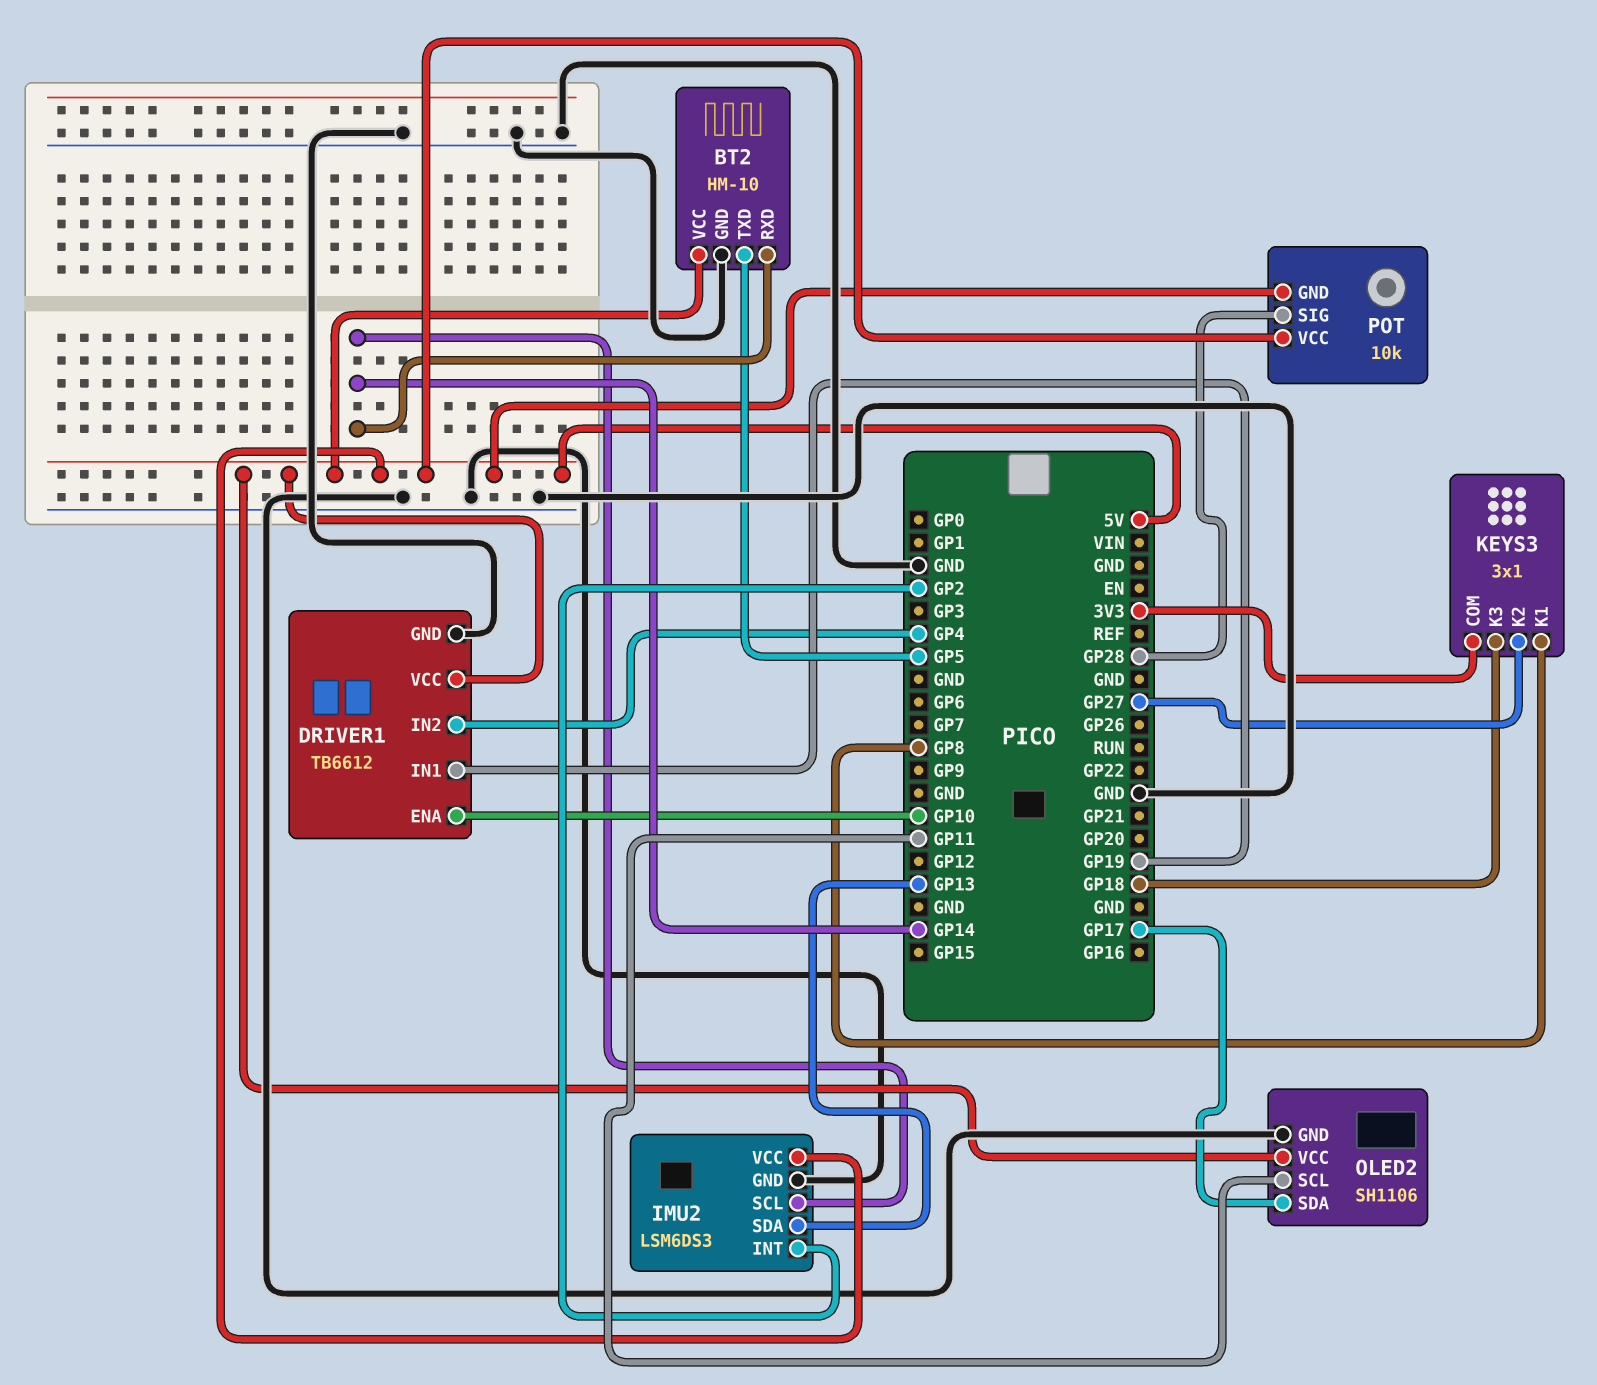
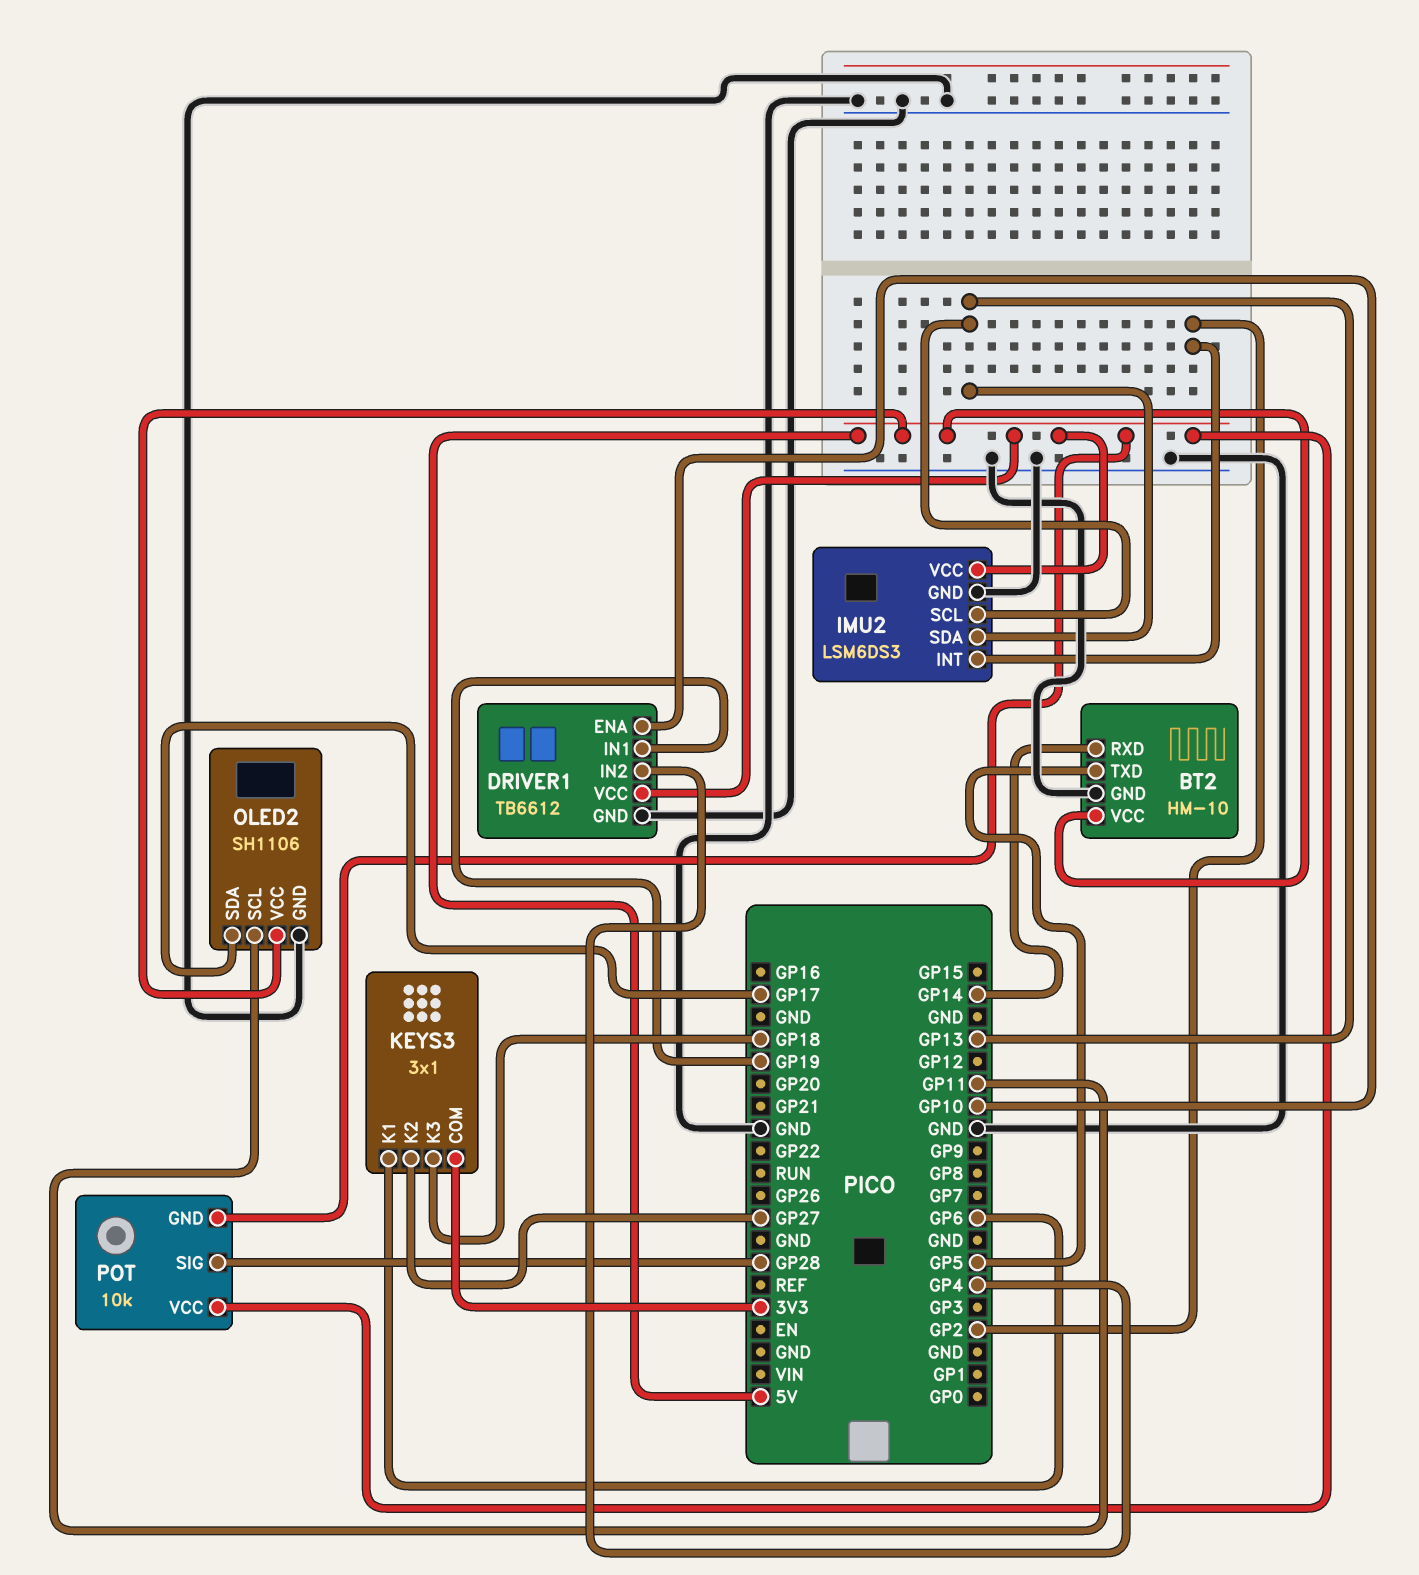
IMU2 pin SCL: GP14 -> GP13
KEYS3 pin K1: GP8 -> GP6

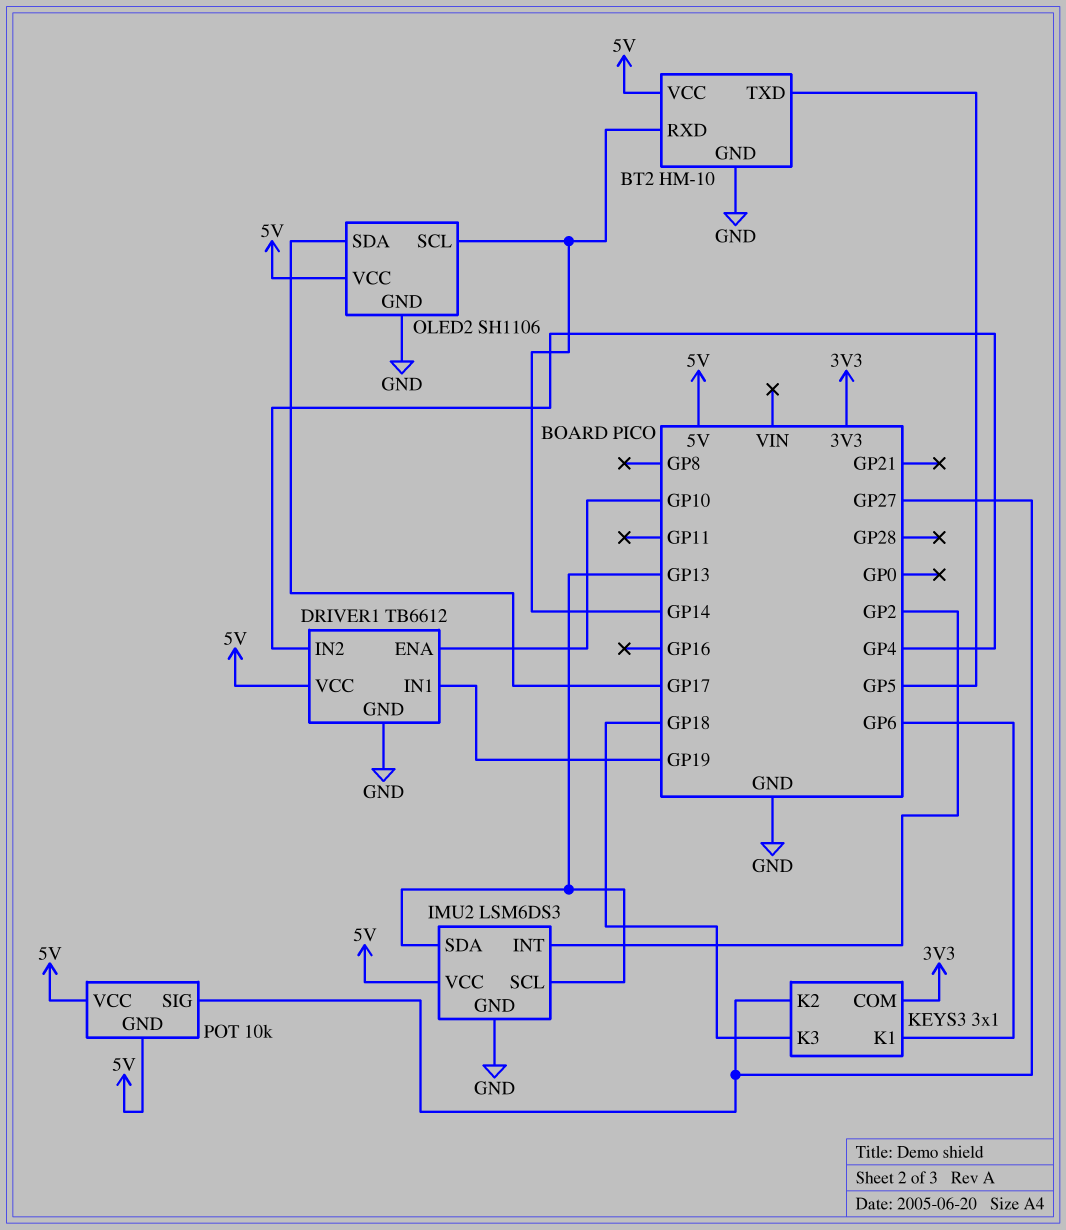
OLED2 pin SCL: GP11 -> GP14
POT pin SIG: GP28 -> GP27

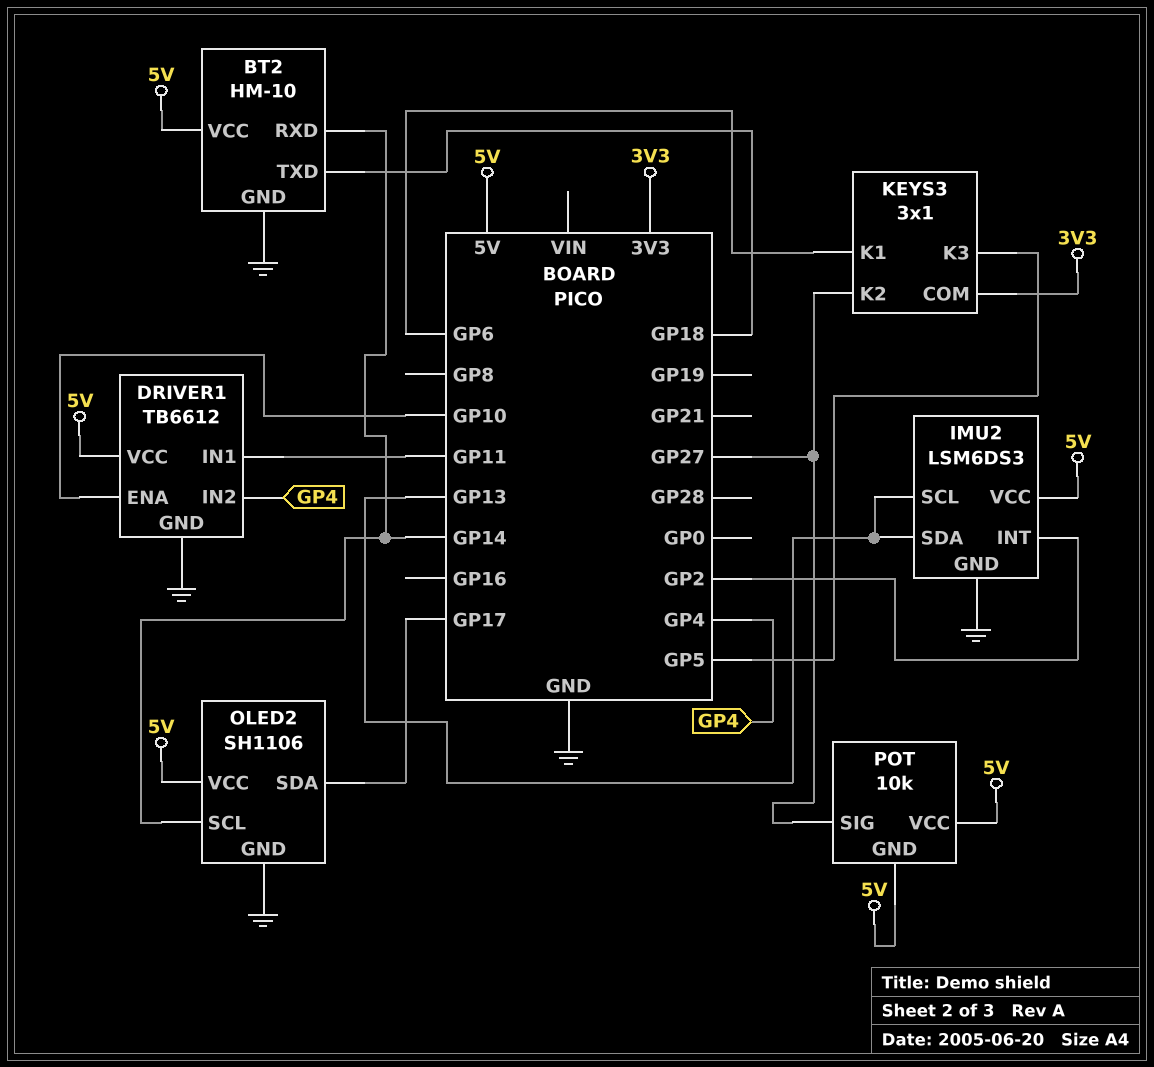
BT2 pin TXD: GP5 -> GP18
DRIVER1 pin IN1: GP19 -> GP11
KEYS3 pin K3: GP18 -> GP5

